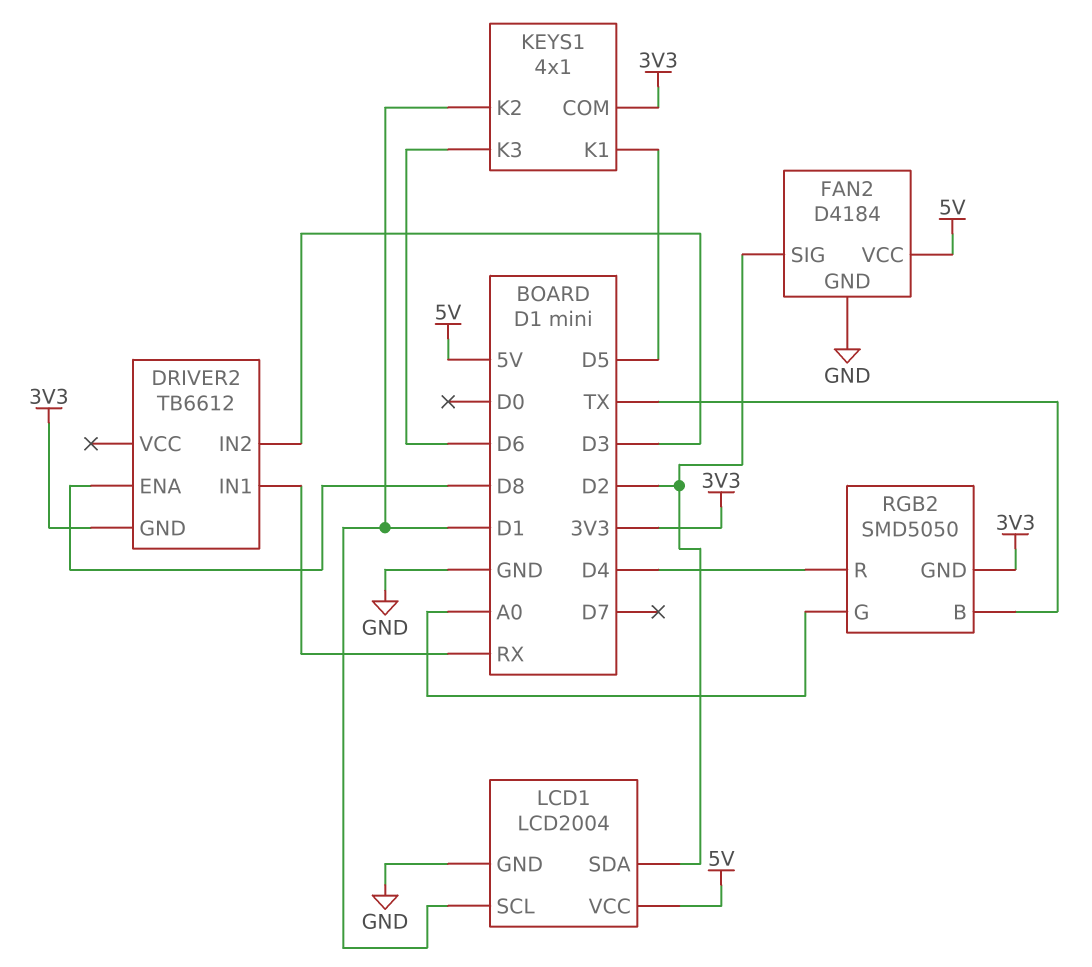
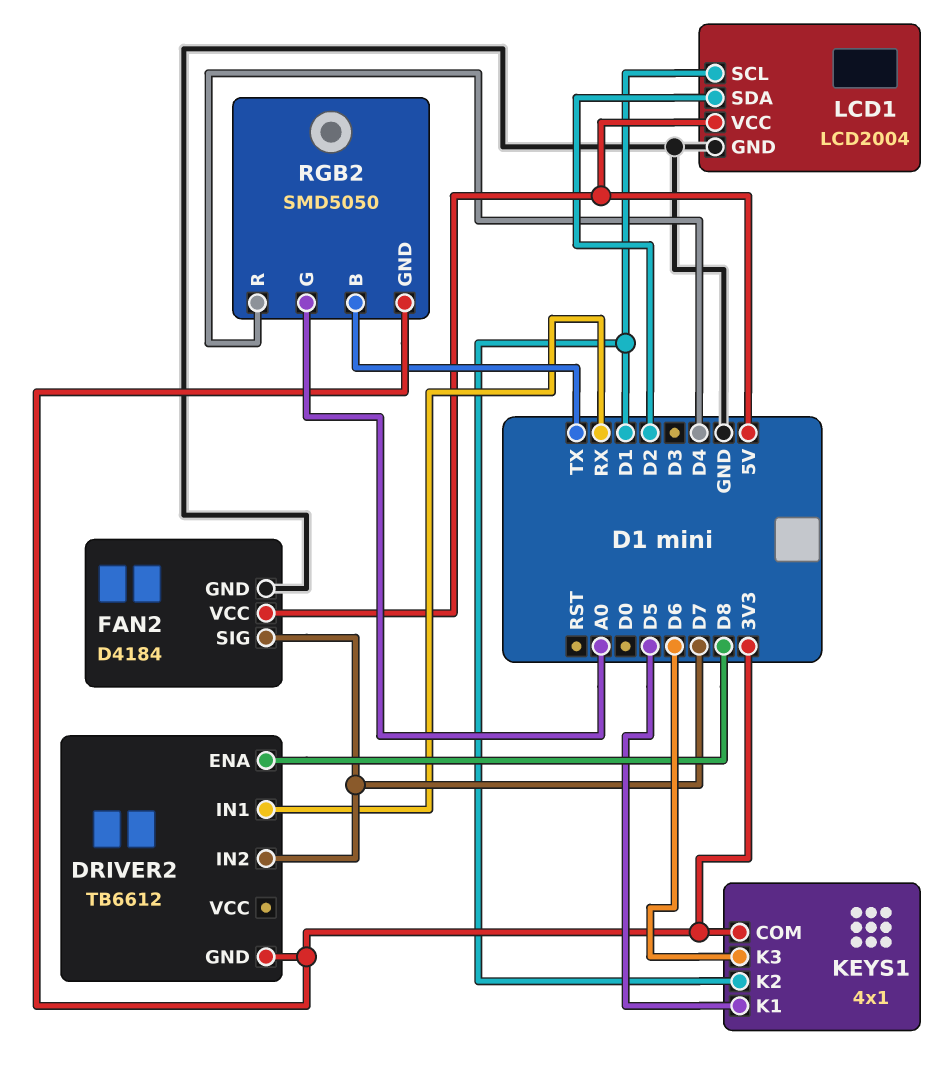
DRIVER2 pin IN2: D3 -> D7
FAN2 pin SIG: D2 -> D7

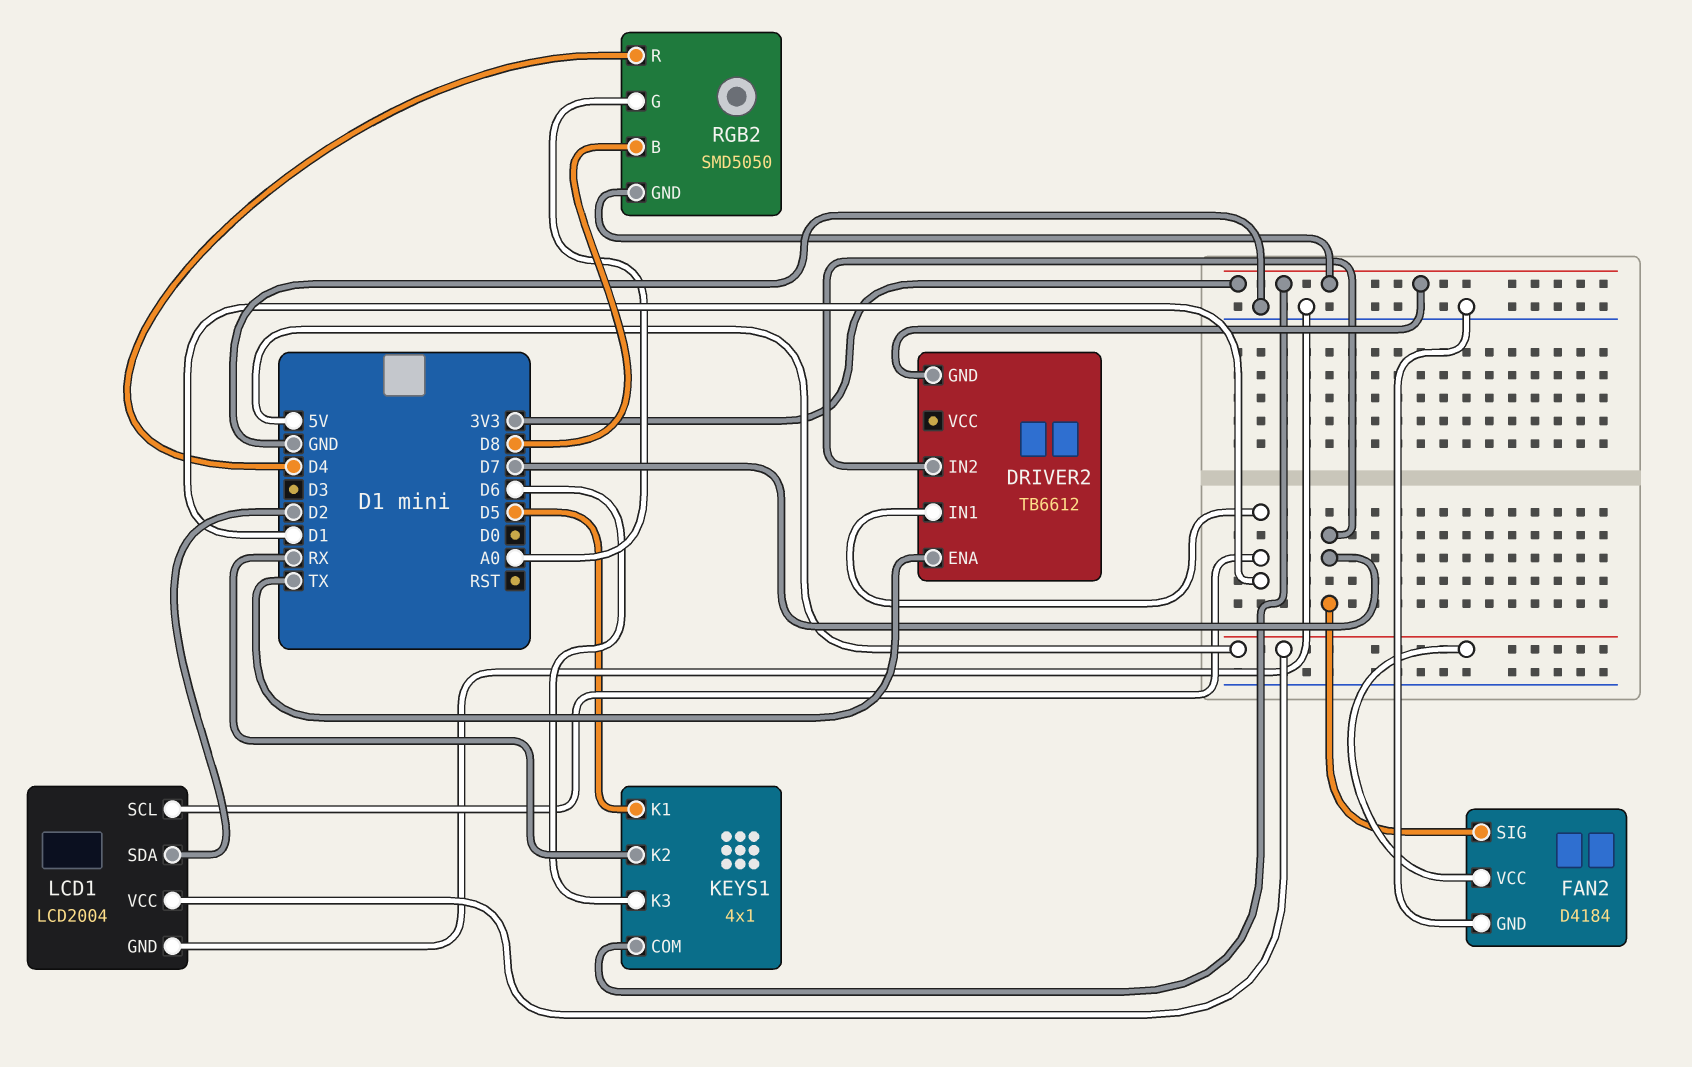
DRIVER2 pin ENA: D8 -> TX
DRIVER2 pin IN1: RX -> D1
KEYS1 pin K2: D1 -> RX
RGB2 pin B: TX -> D8

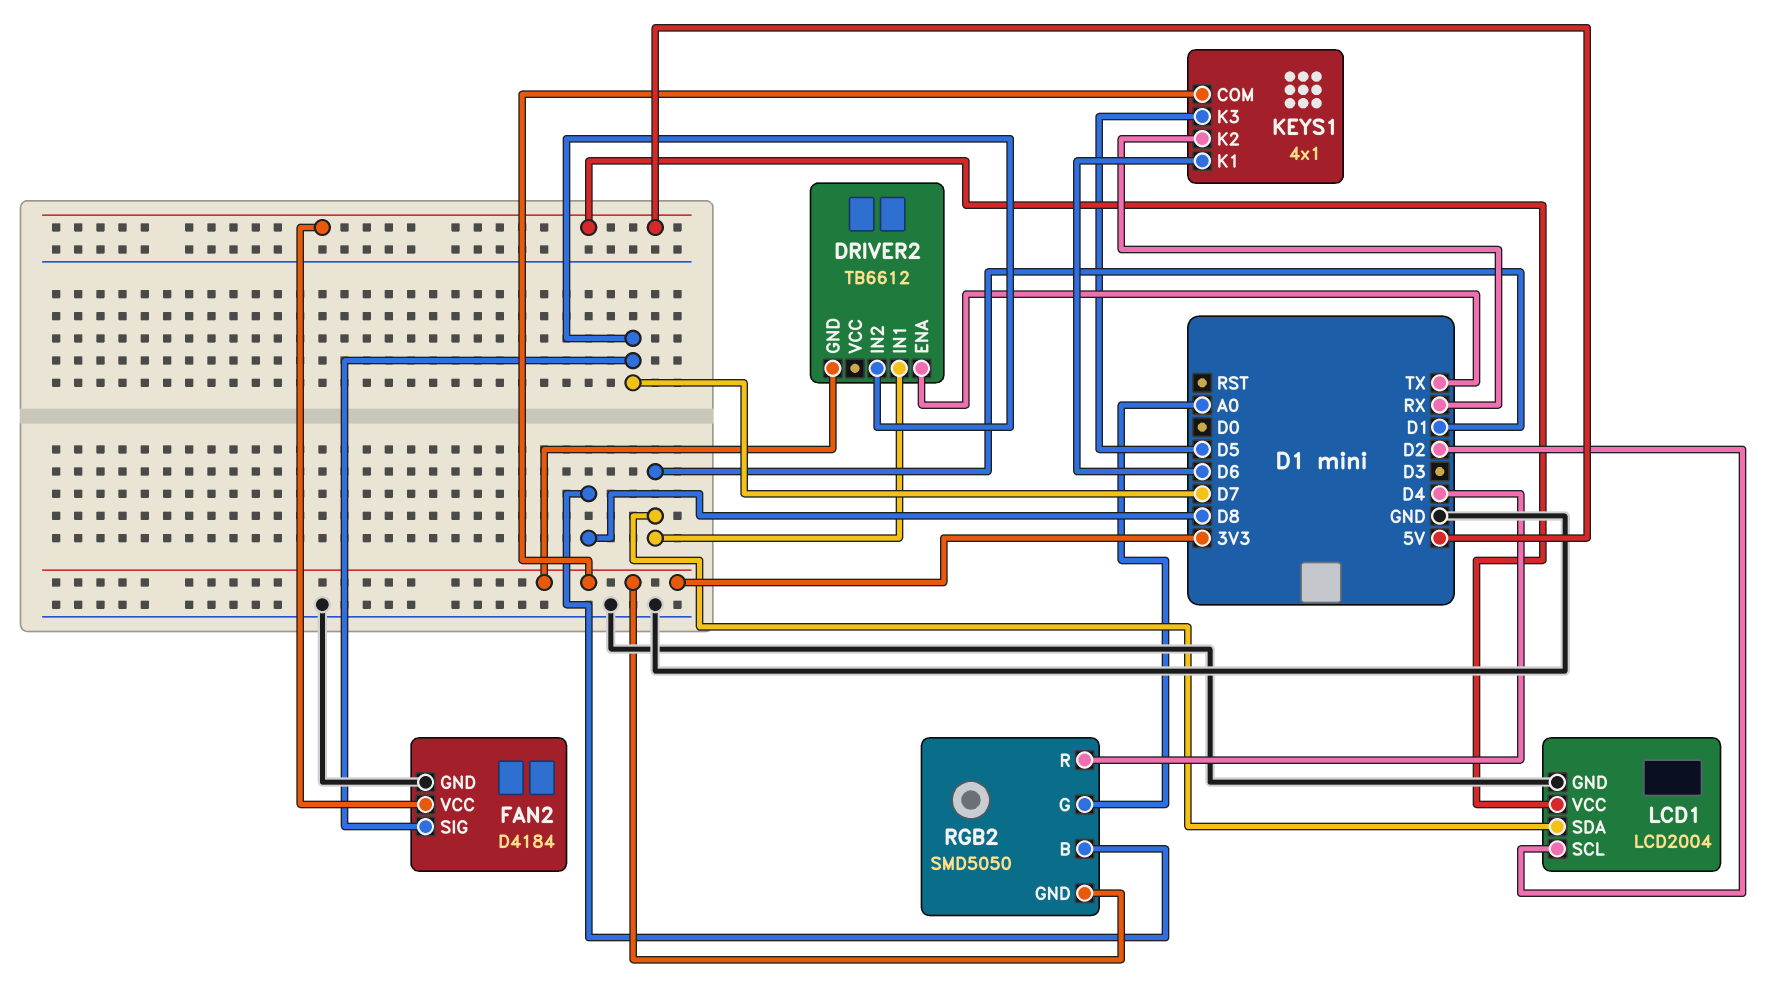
KEYS1 pin K1: D5 -> D6
KEYS1 pin K3: D6 -> D5
LCD1 pin SCL: D1 -> D2
LCD1 pin SDA: D2 -> D1

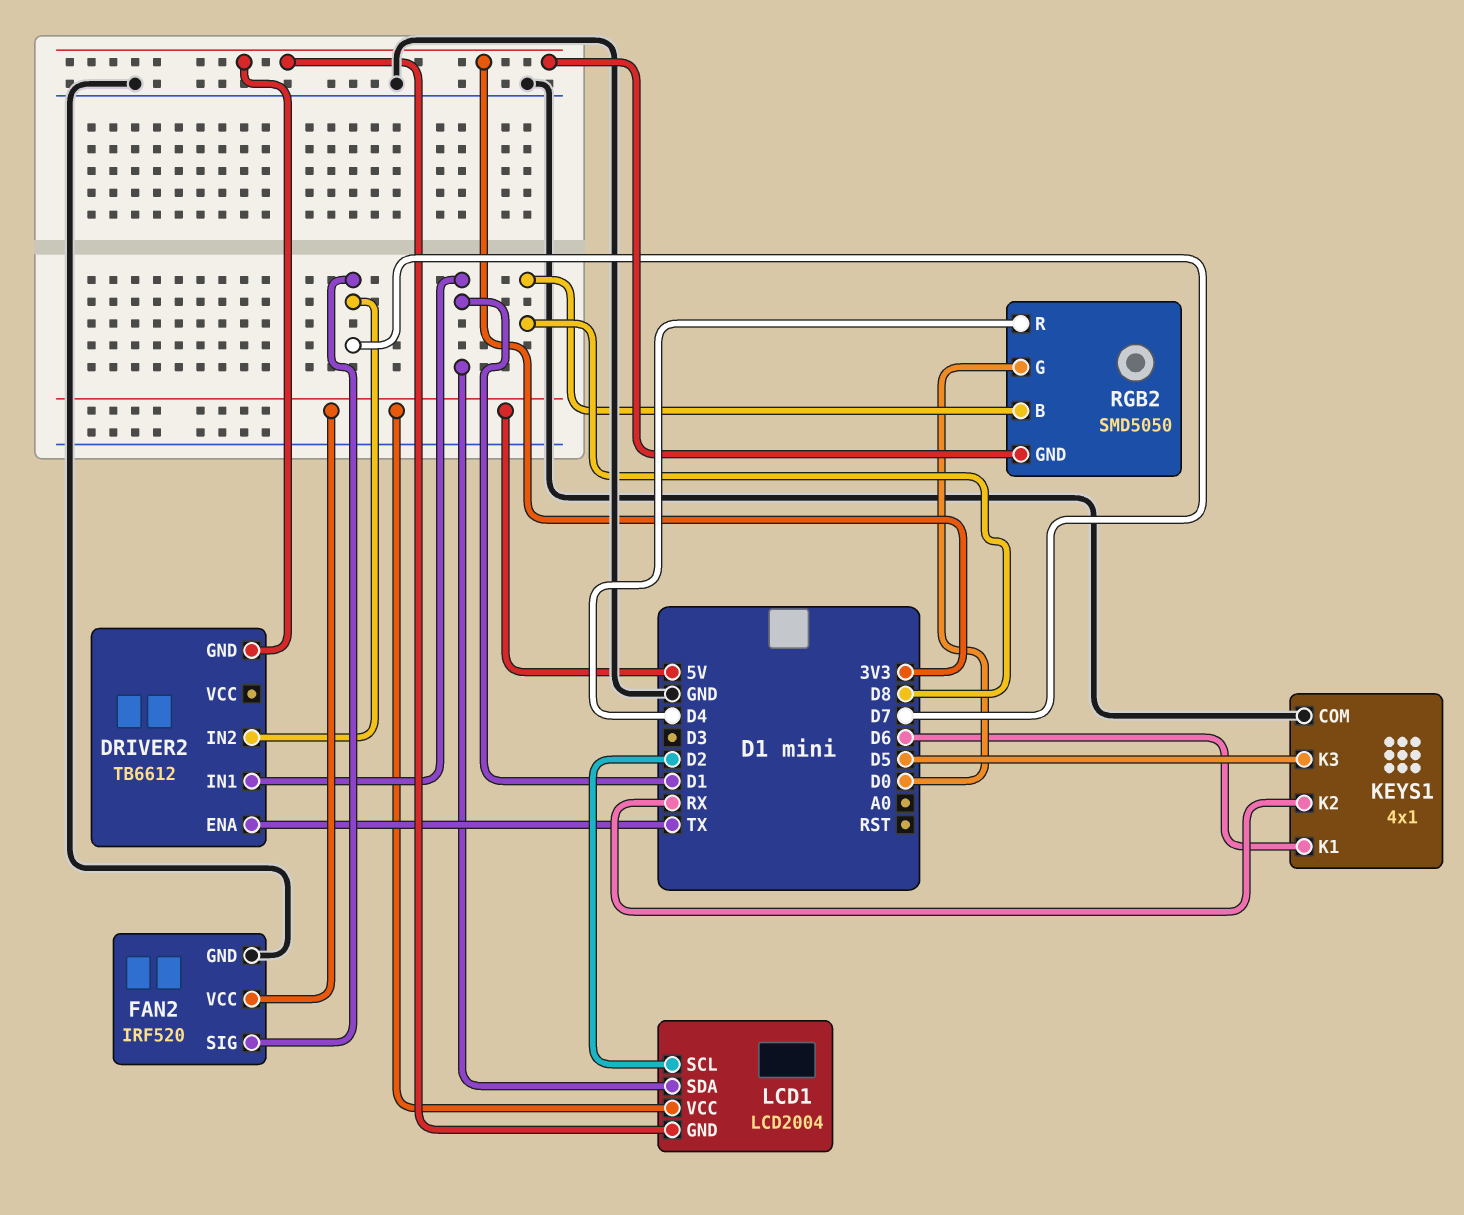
FAN2: D4184 -> IRF520
KEYS1 pin COM: 3V3 -> GND
LCD1 pin GND: GND -> 3V3
RGB2 pin G: A0 -> D0

